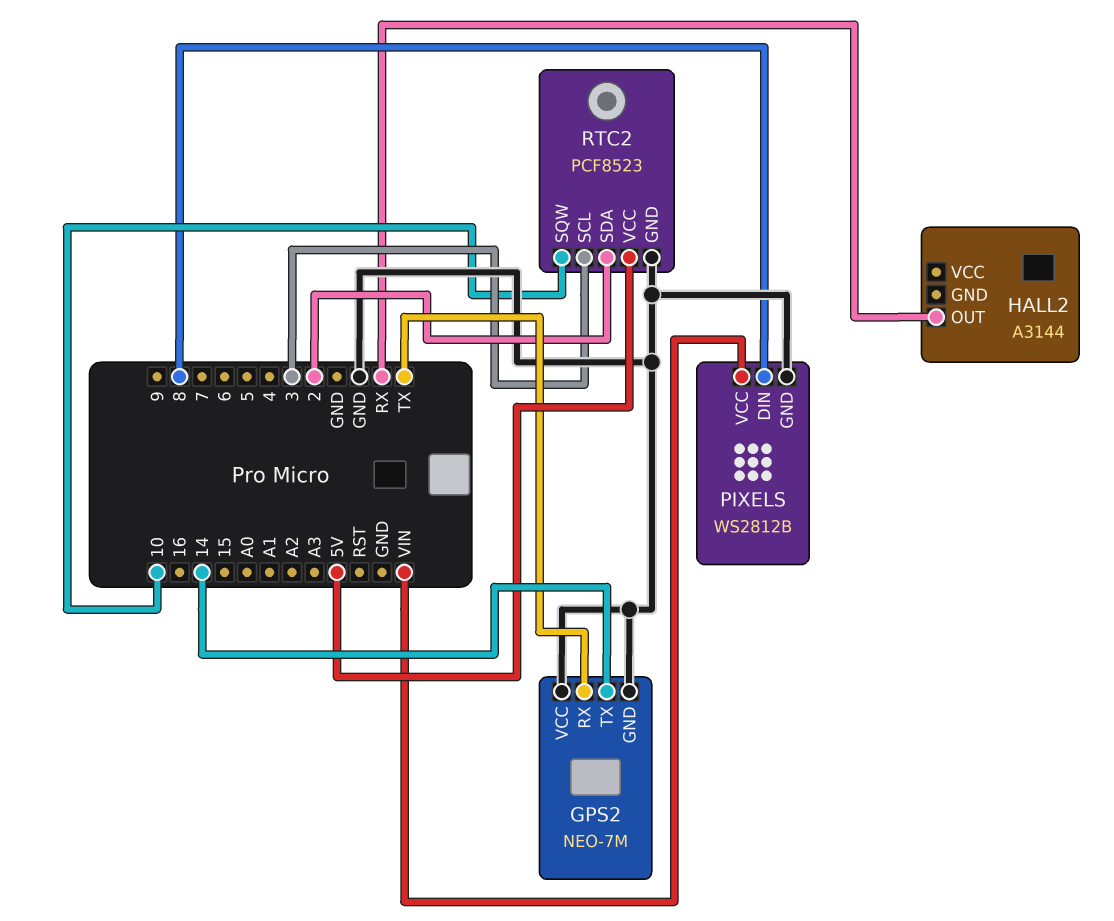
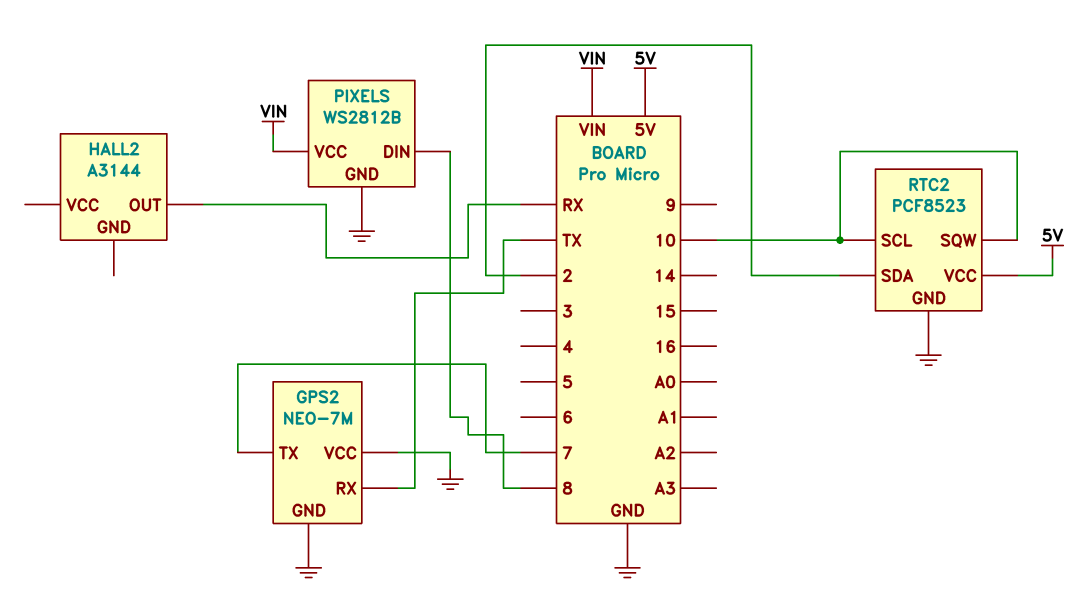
GPS2 pin TX: 14 -> 7
RTC2 pin SCL: 3 -> 10

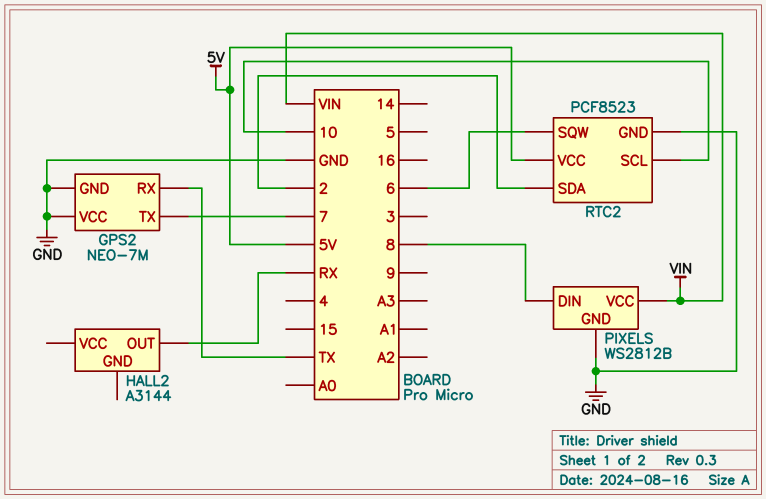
RTC2 pin SQW: 10 -> 6

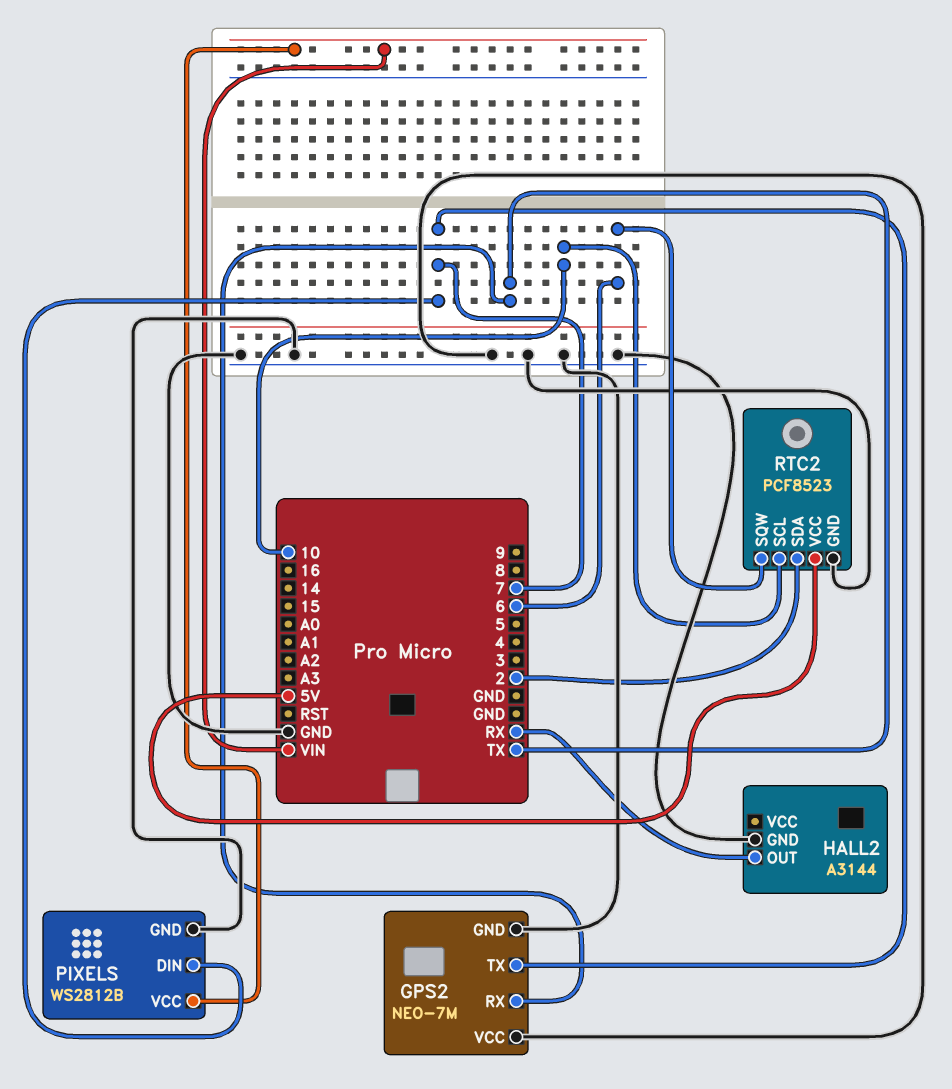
HALL2 pin GND: none -> GND
PIXELS pin DIN: 8 -> 7

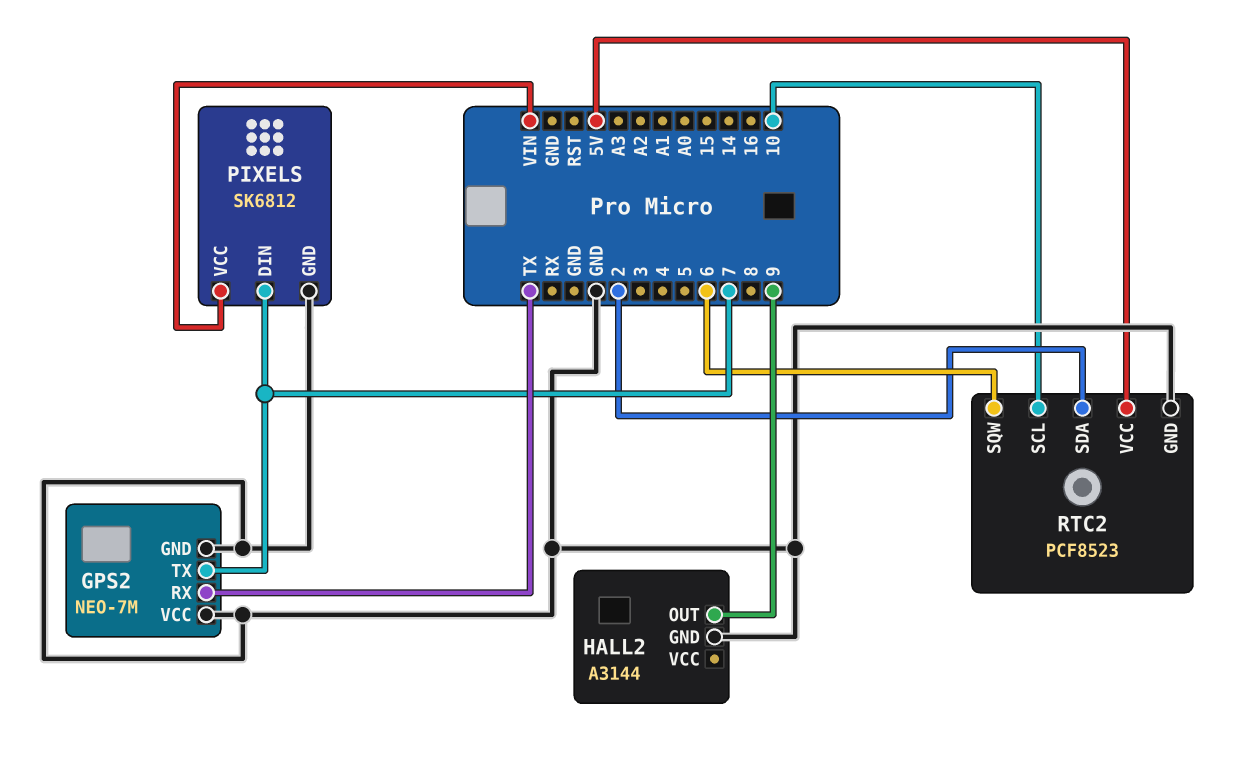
HALL2 pin OUT: RX -> 9
PIXELS: WS2812B -> SK6812

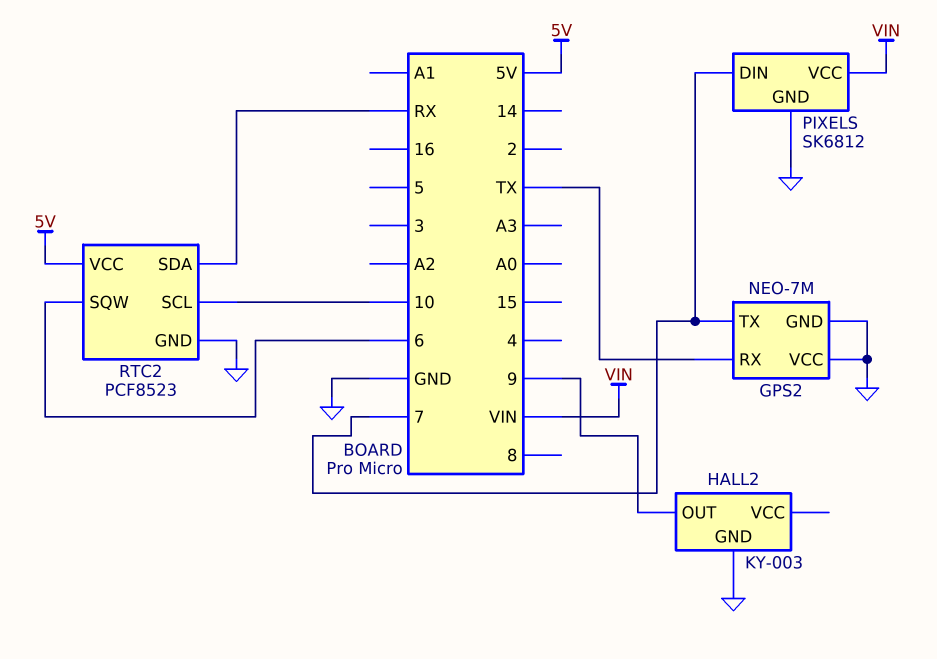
HALL2: A3144 -> KY-003
RTC2 pin SDA: 2 -> RX

